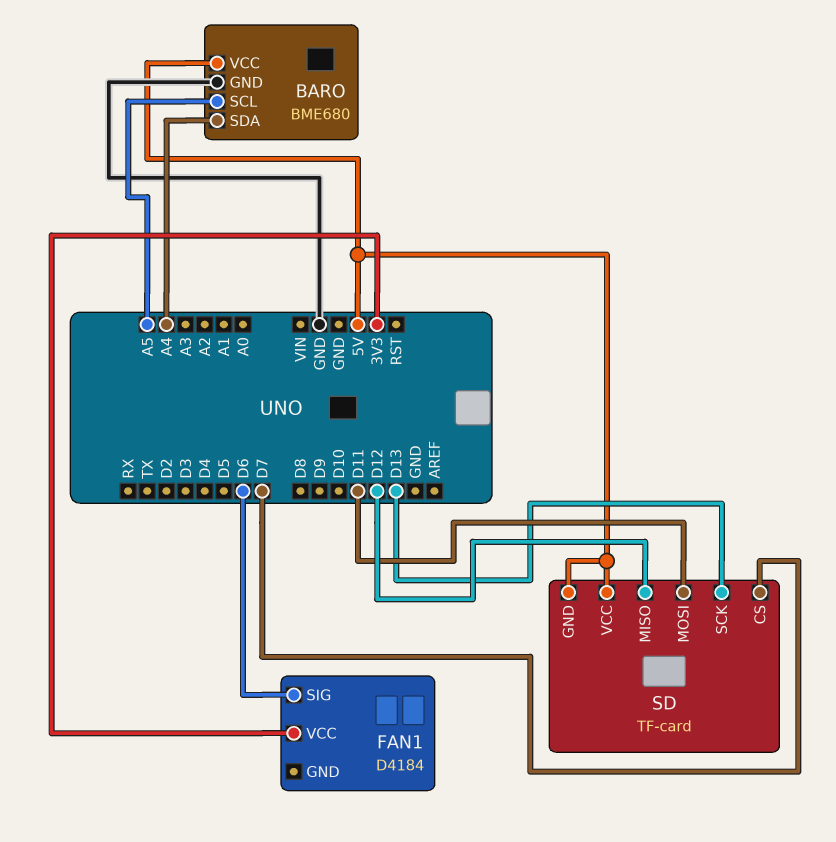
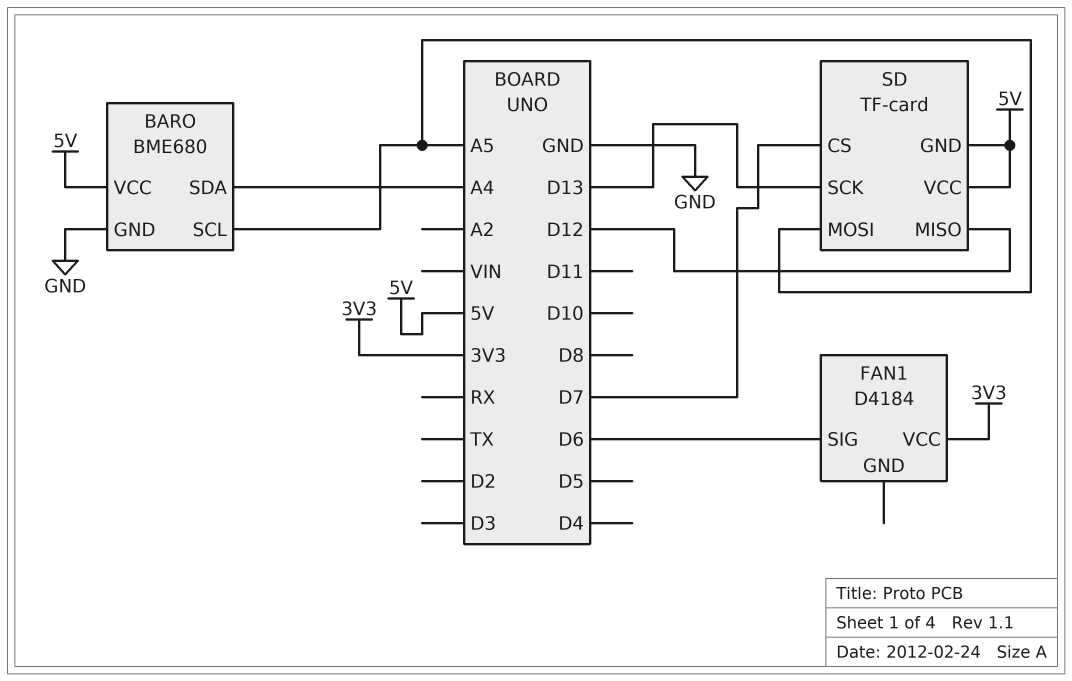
SD pin MOSI: D11 -> A5

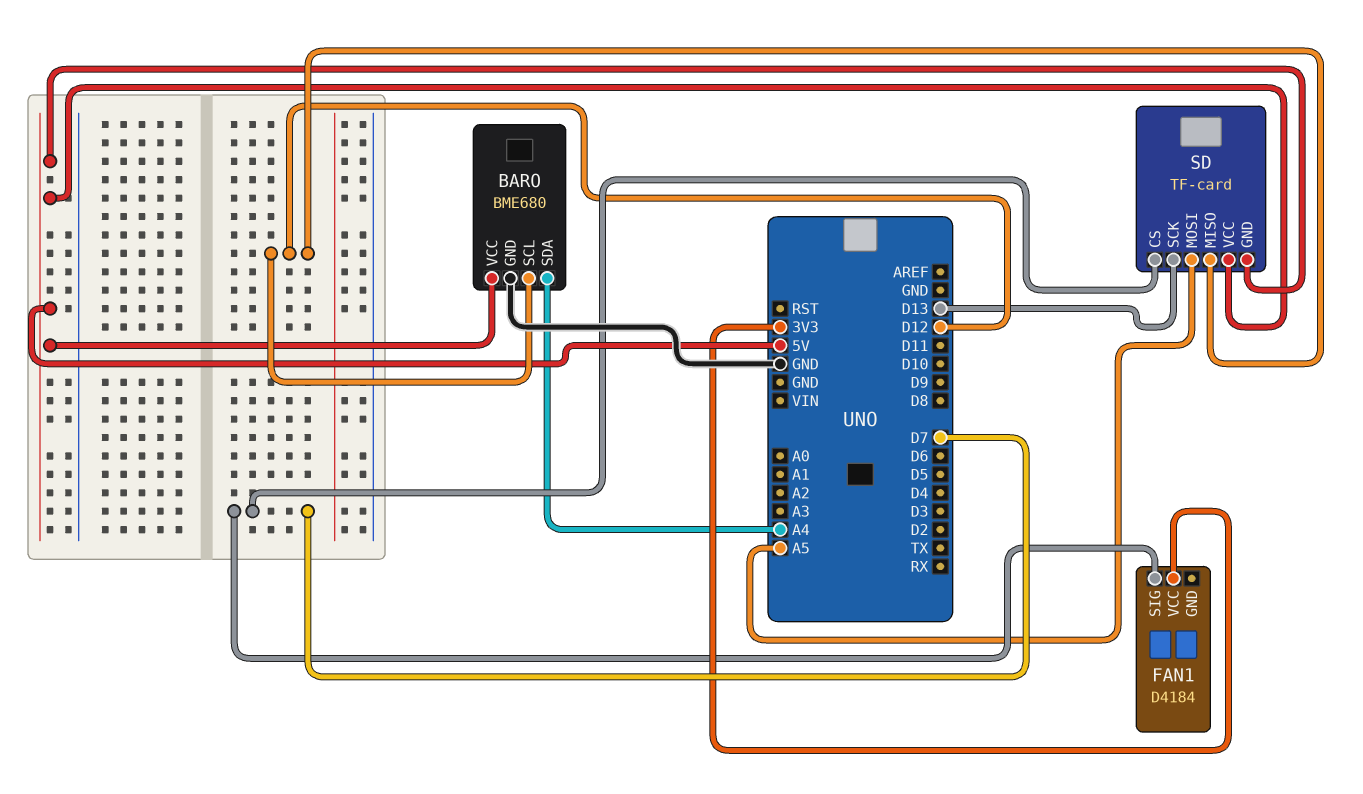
BARO pin SCL: A5 -> D12
FAN1 pin SIG: D6 -> D7

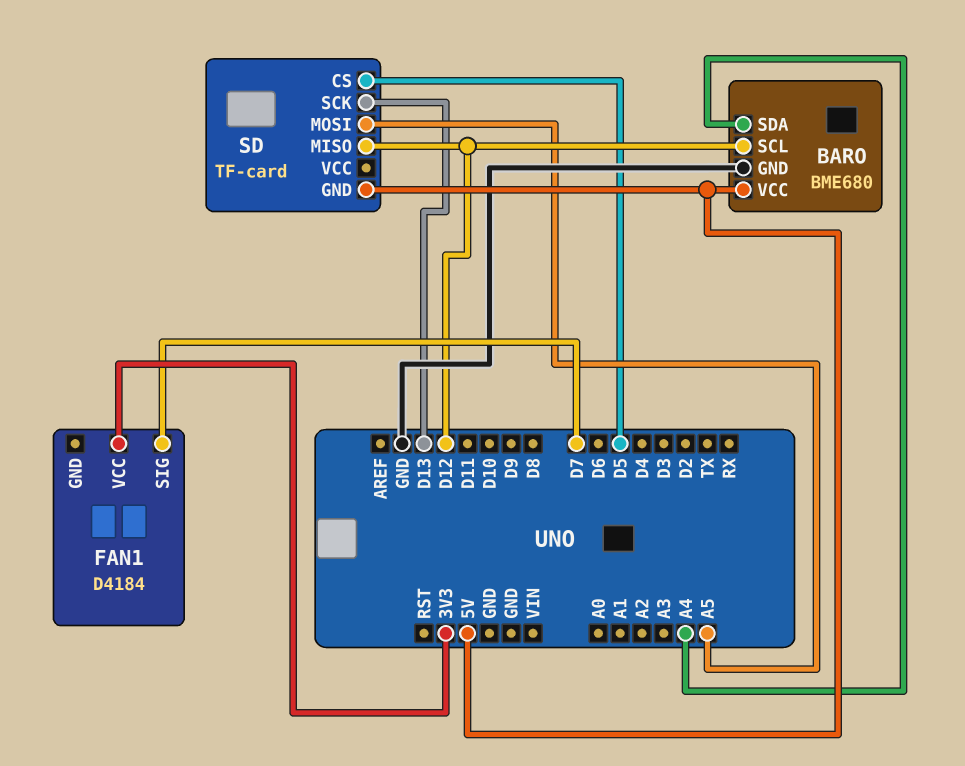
SD pin CS: D7 -> D5
SD pin VCC: 5V -> none

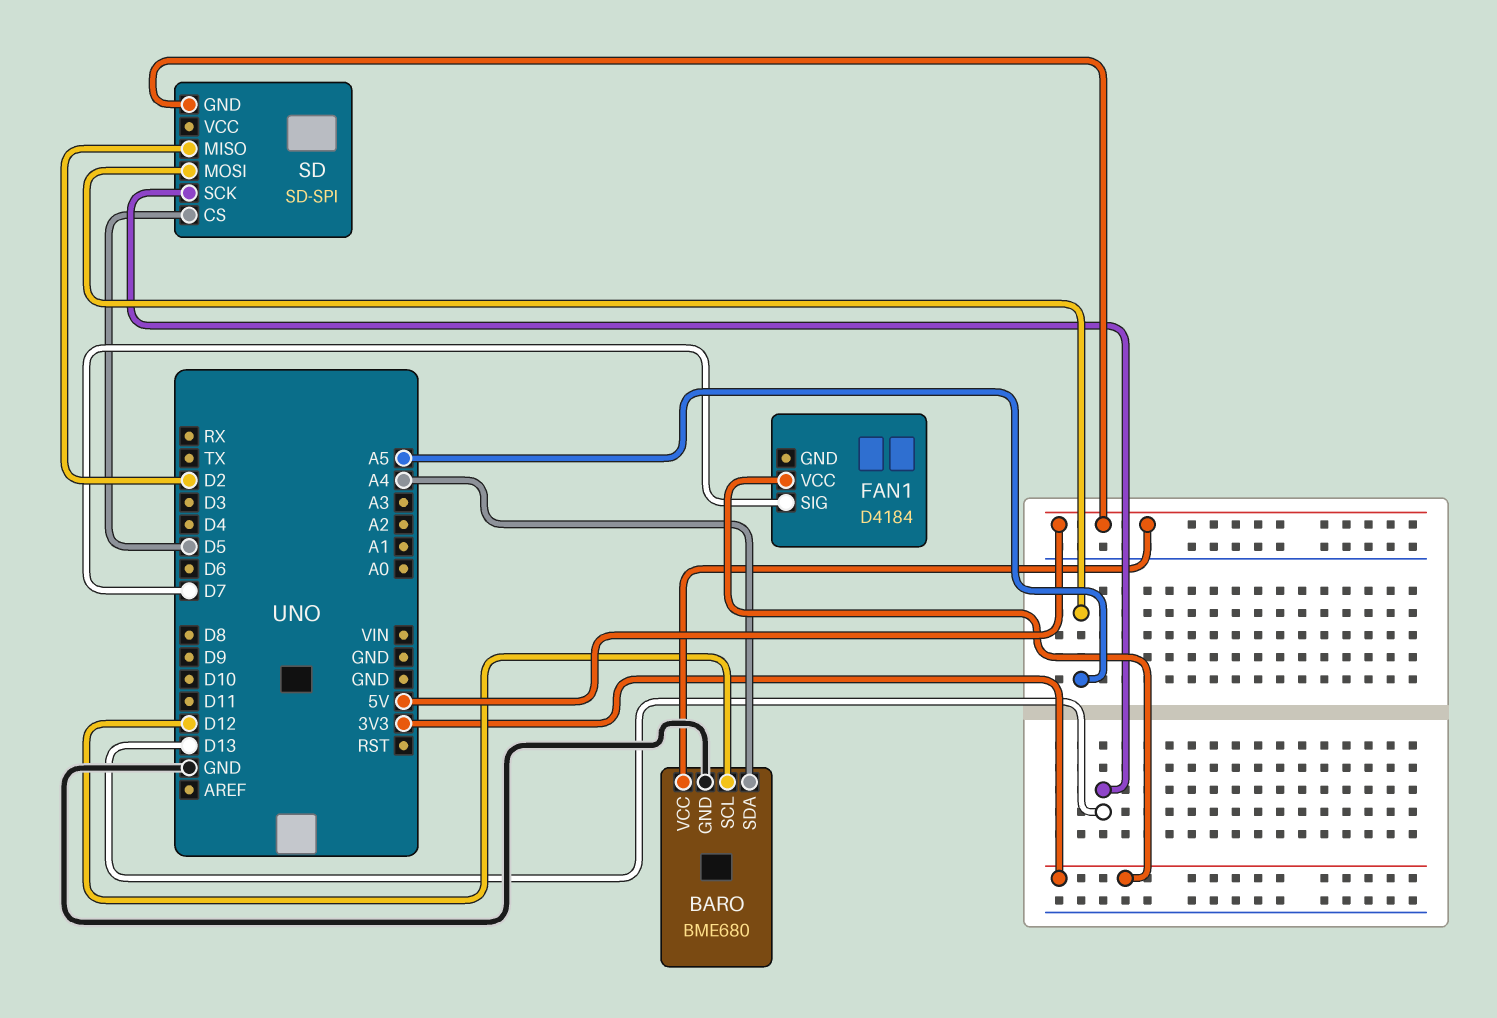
SD: TF-card -> SD-SPI
SD pin MISO: D12 -> D2

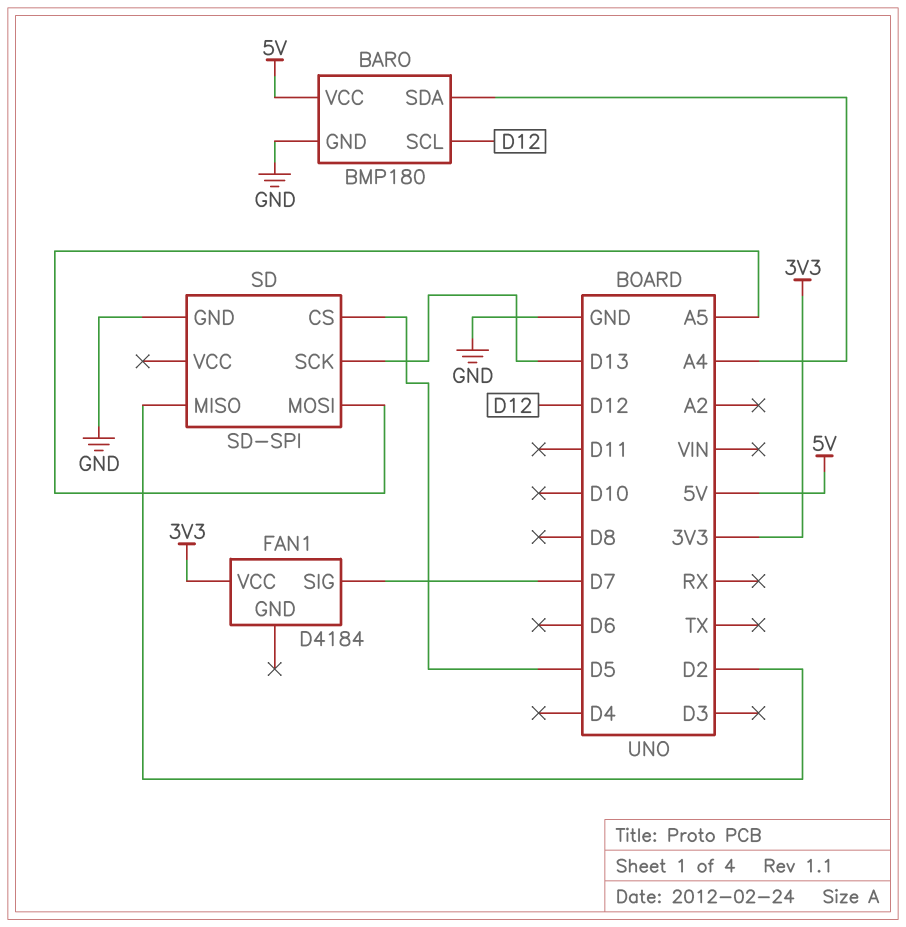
BARO: BME680 -> BMP180
SD pin GND: 5V -> GND

